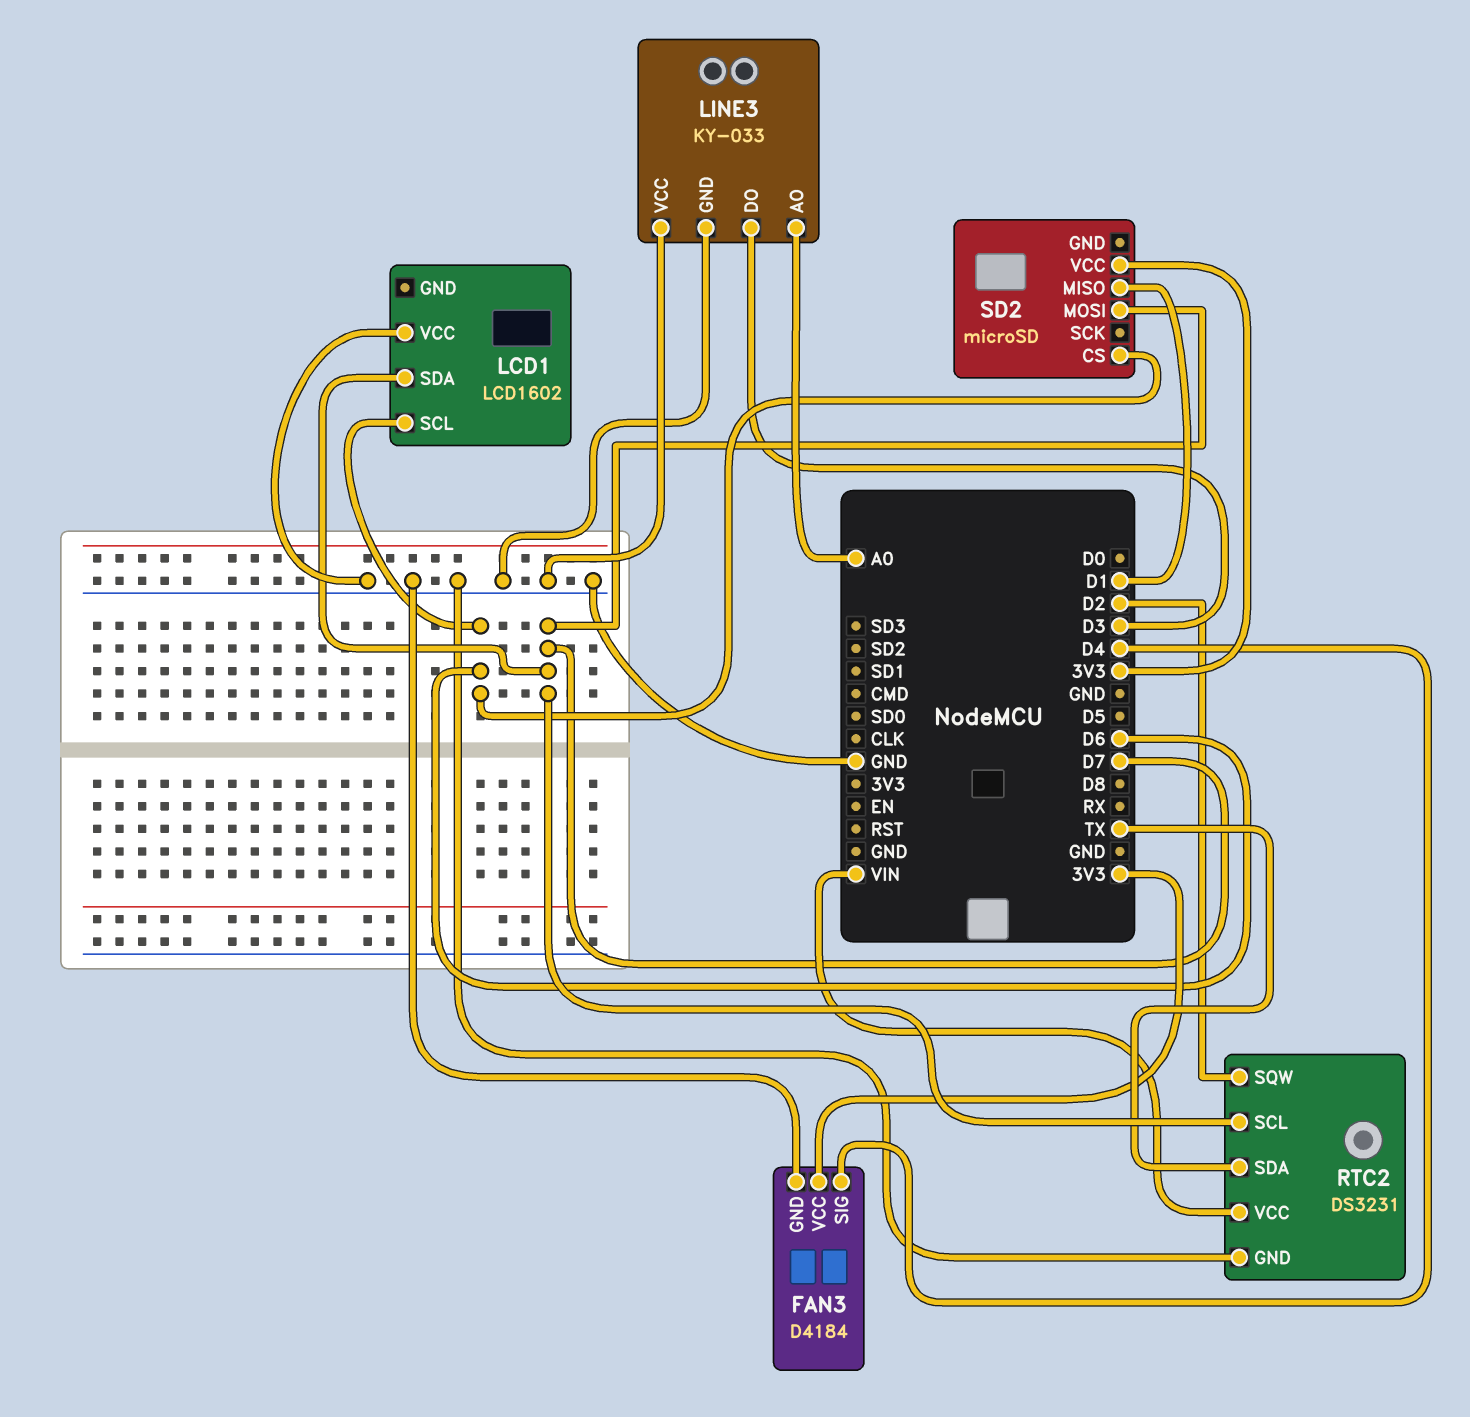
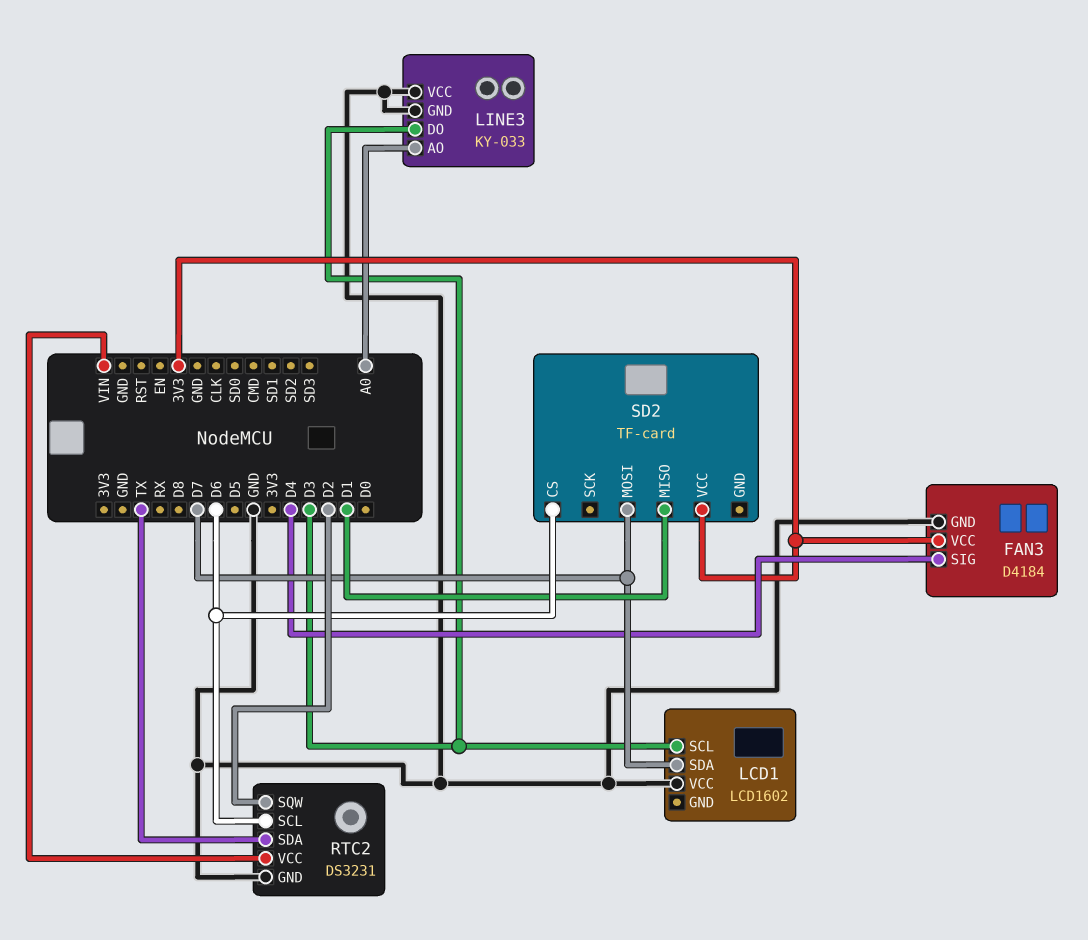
LCD1 pin SCL: D6 -> D3
RTC2 pin SCL: D7 -> D6
SD2: microSD -> TF-card

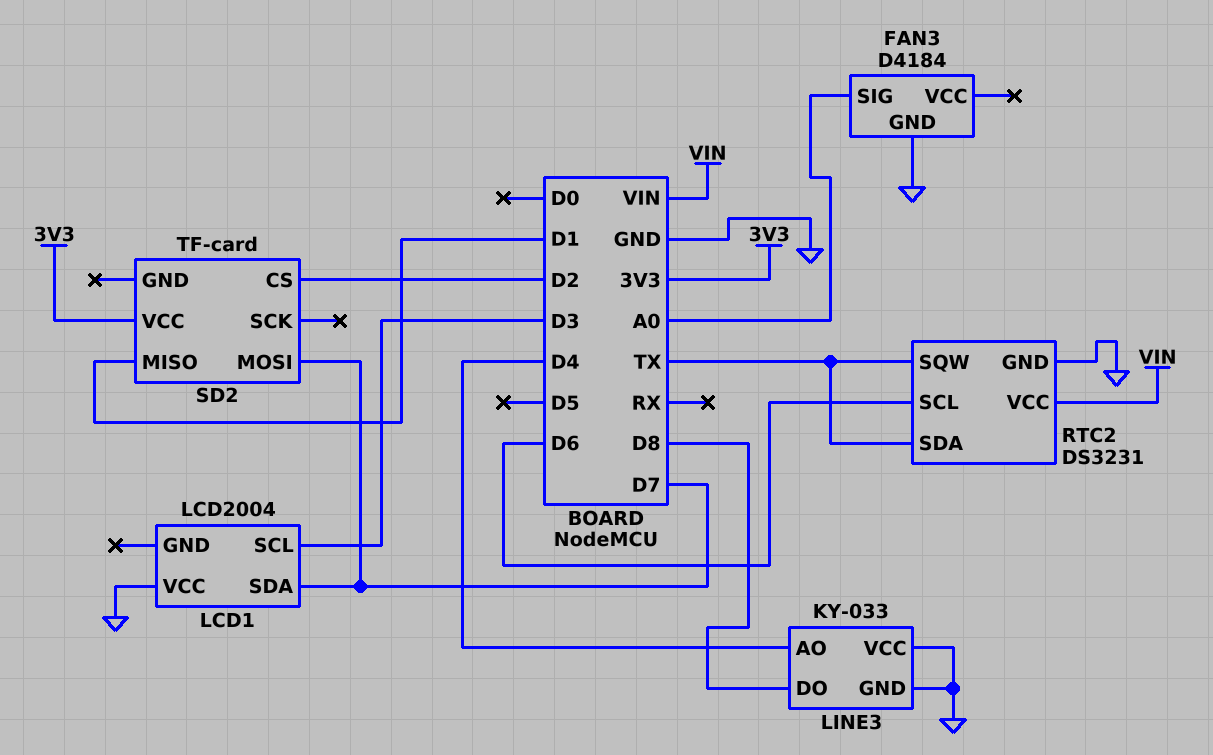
FAN3 pin SIG: D4 -> A0
FAN3 pin VCC: 3V3 -> none
LCD1: LCD1602 -> LCD2004
LINE3 pin AO: A0 -> D4
LINE3 pin DO: D3 -> D8
RTC2 pin SQW: D2 -> TX
SD2 pin CS: D6 -> D2

